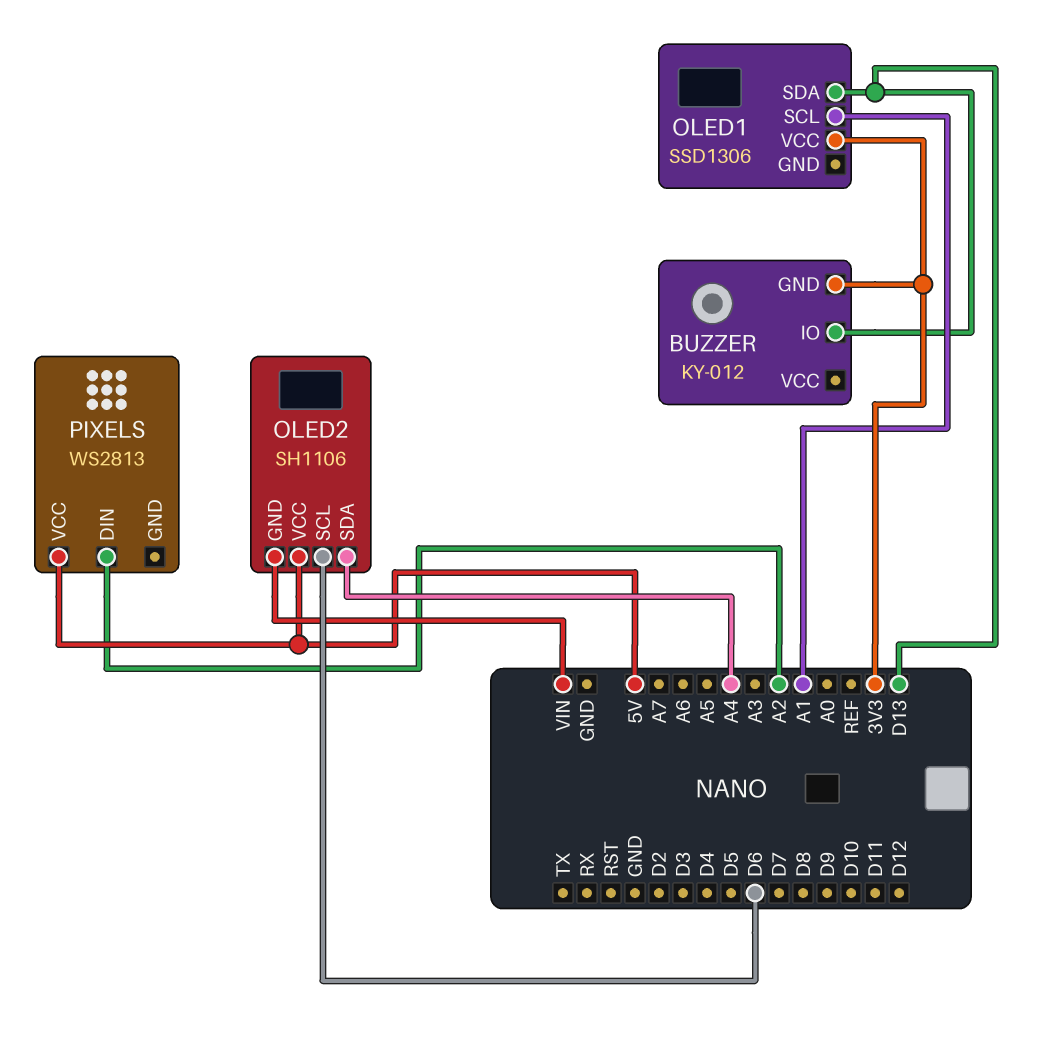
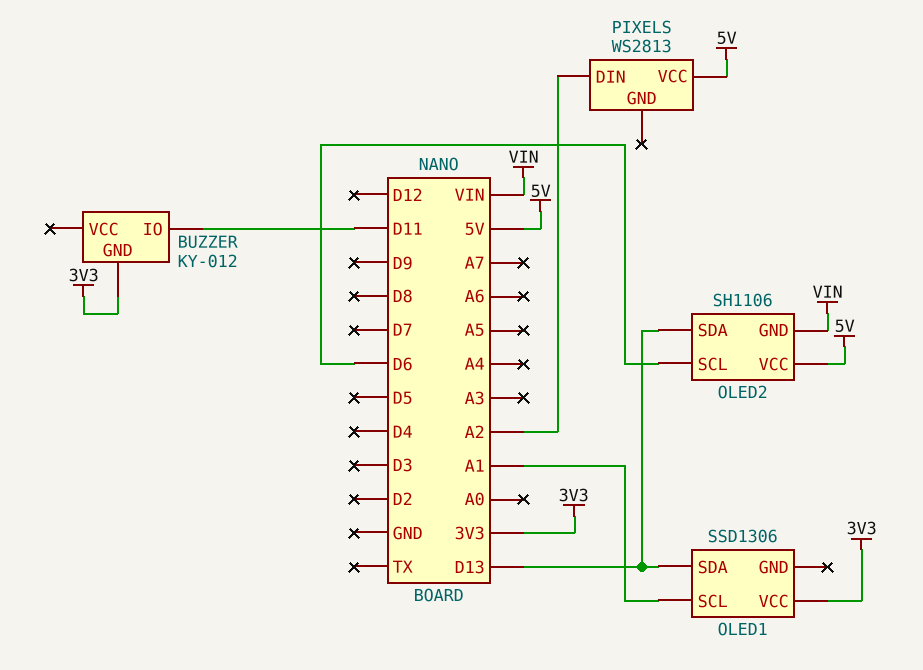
BUZZER pin IO: D13 -> D11
OLED2 pin SDA: A4 -> D13

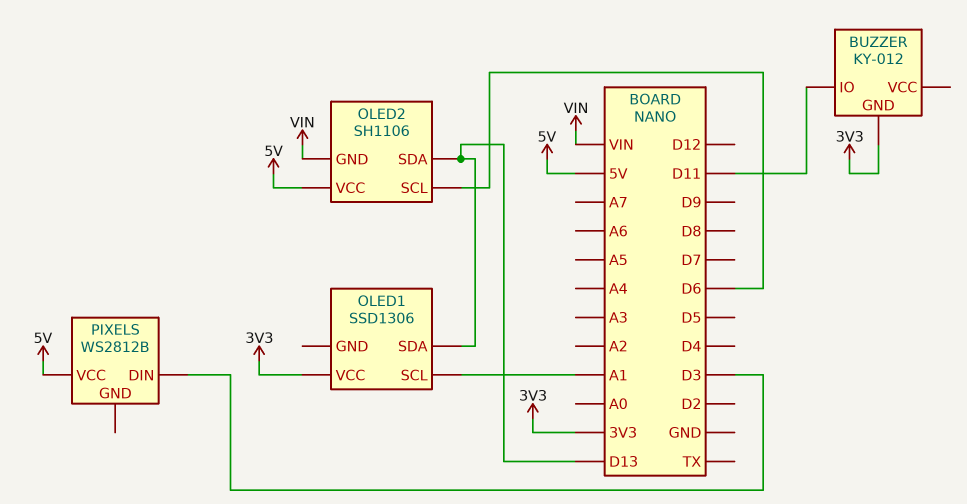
PIXELS: WS2813 -> WS2812B
PIXELS pin DIN: A2 -> D3

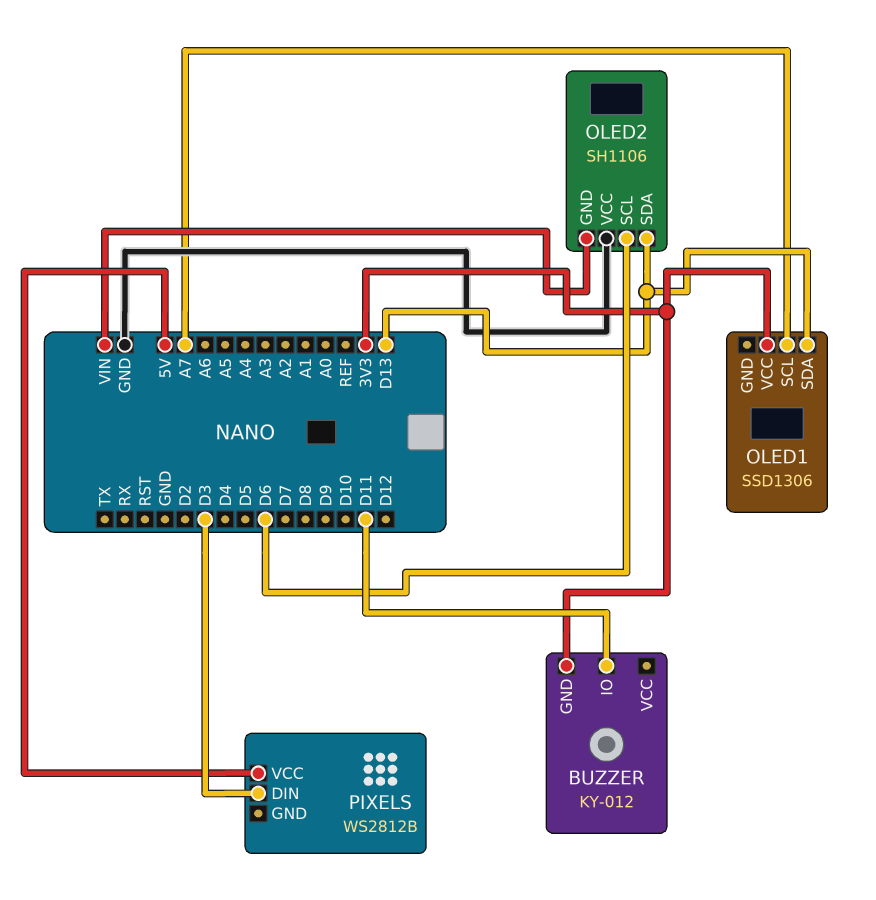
OLED1 pin SCL: A1 -> A7
OLED2 pin VCC: 5V -> GND

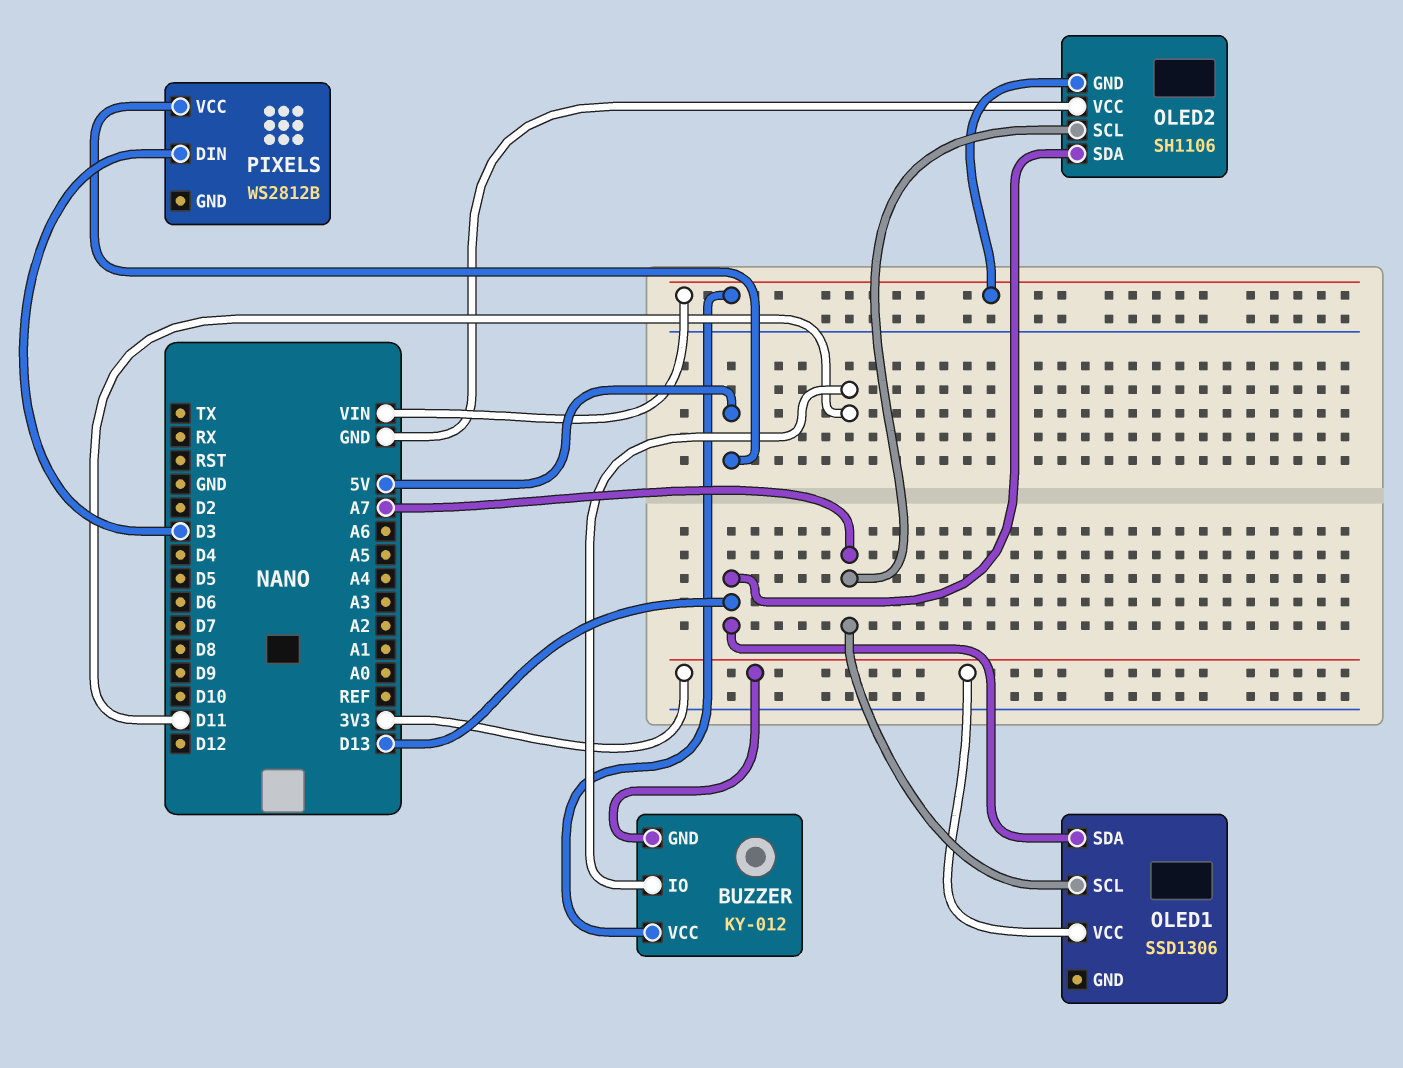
BUZZER pin VCC: none -> VIN
OLED2 pin SCL: D6 -> A7

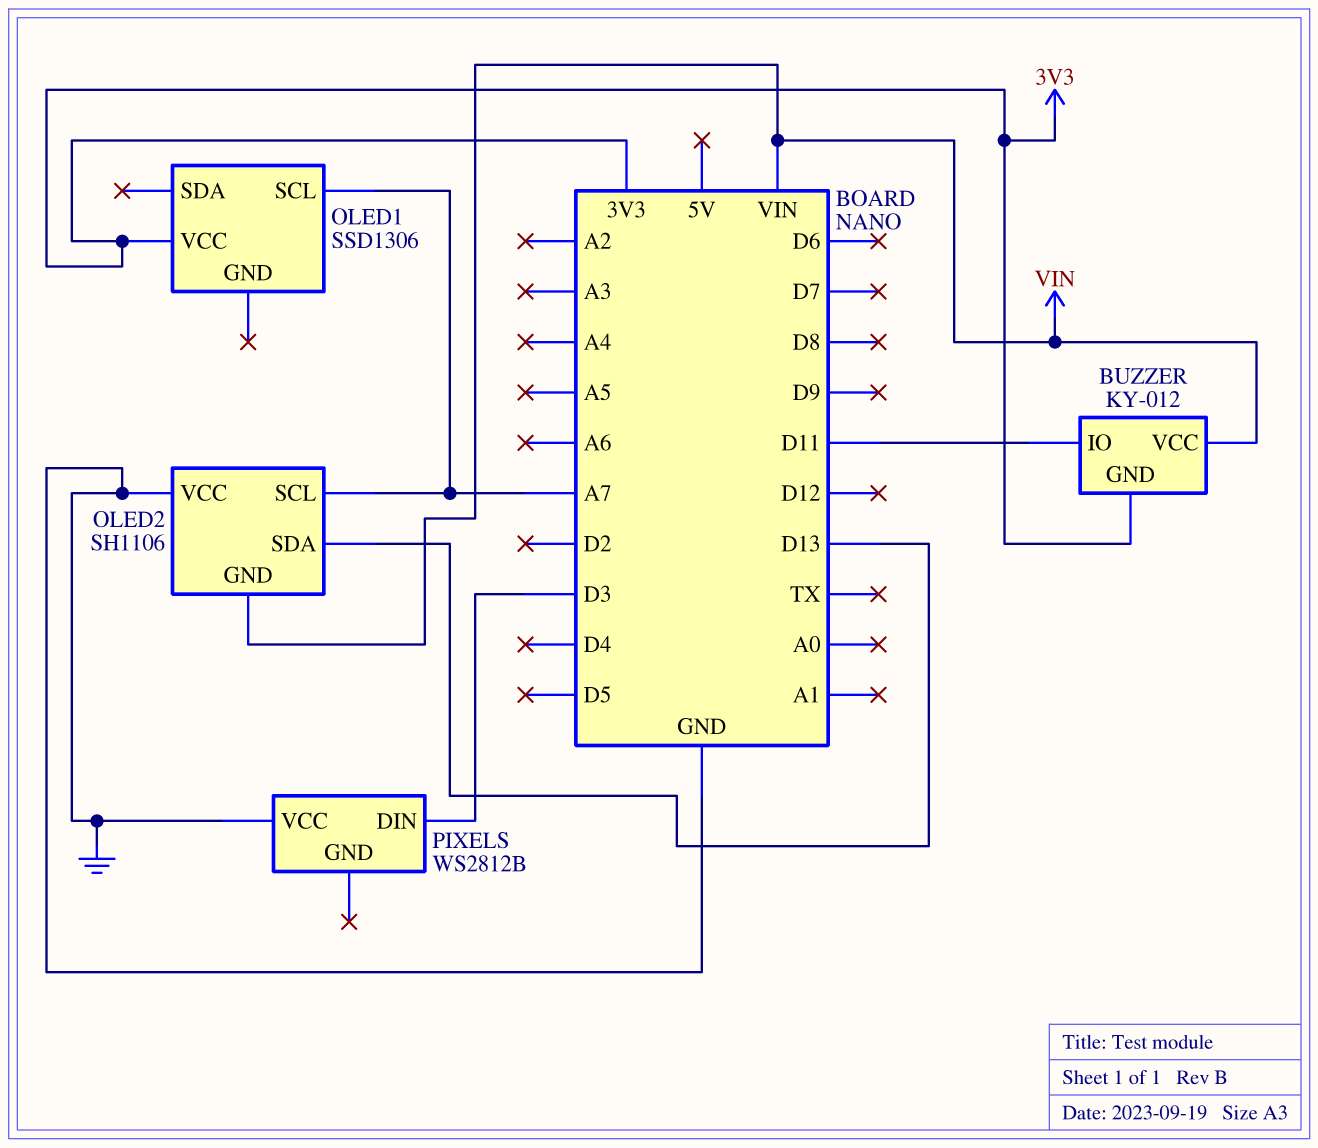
OLED1 pin SDA: D13 -> none
PIXELS pin VCC: 5V -> GND

